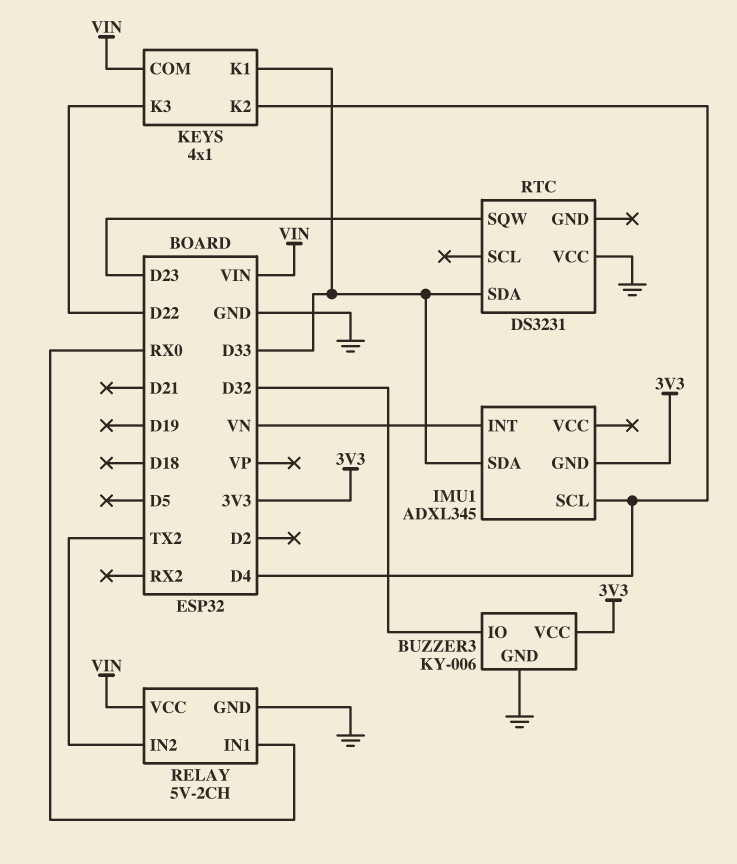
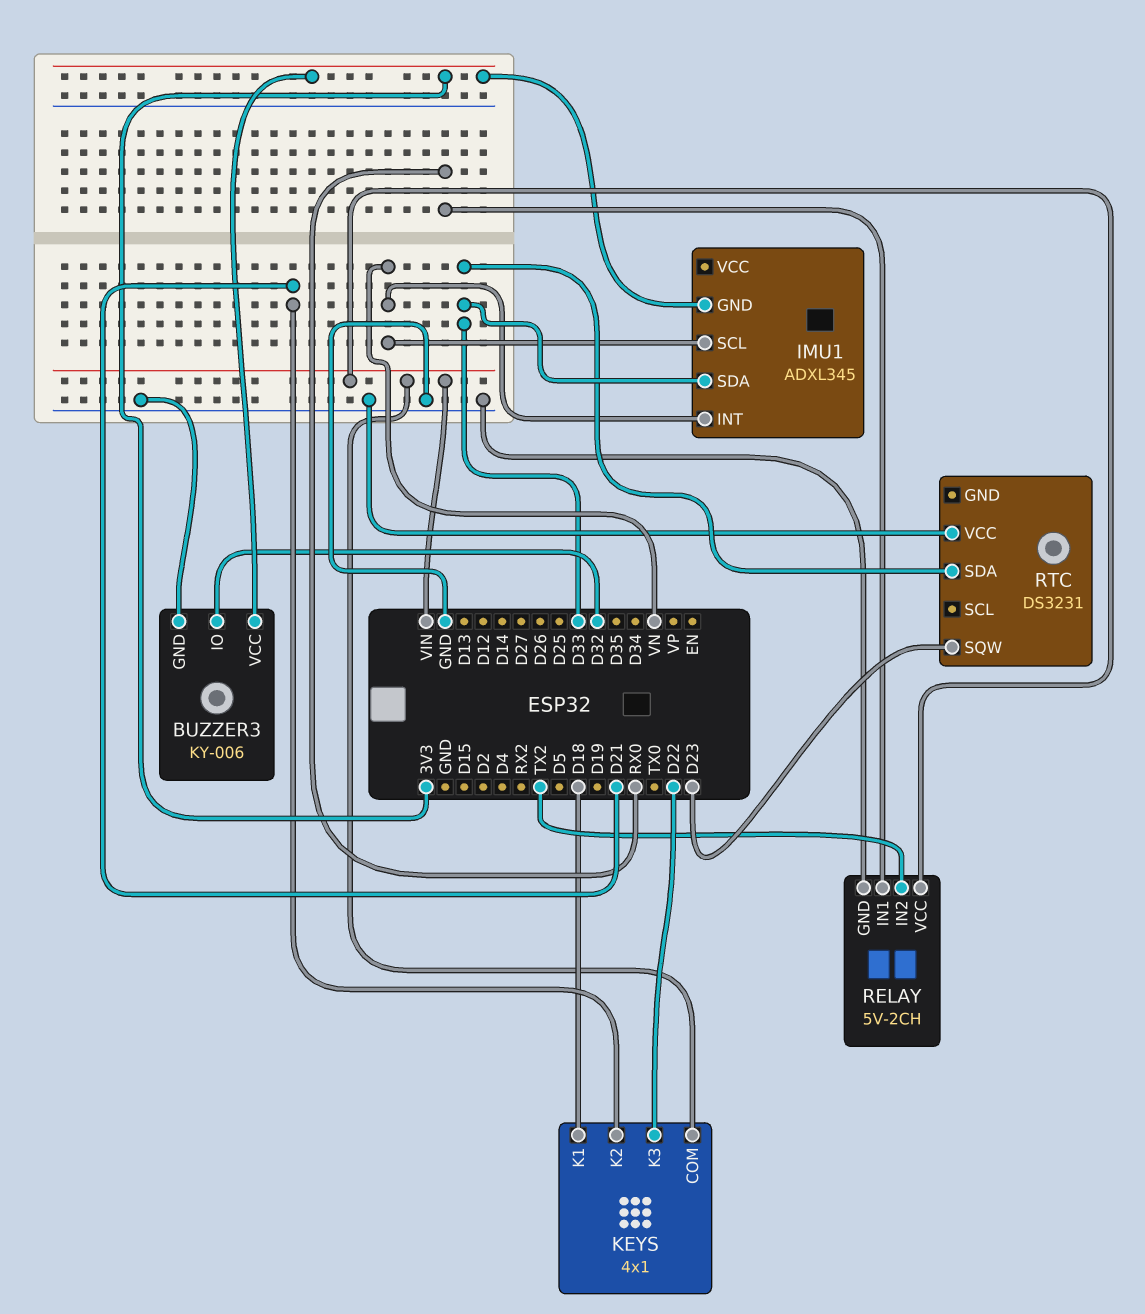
IMU1 pin SCL: D4 -> VN
KEYS pin K1: D33 -> D18
KEYS pin K2: D4 -> D21

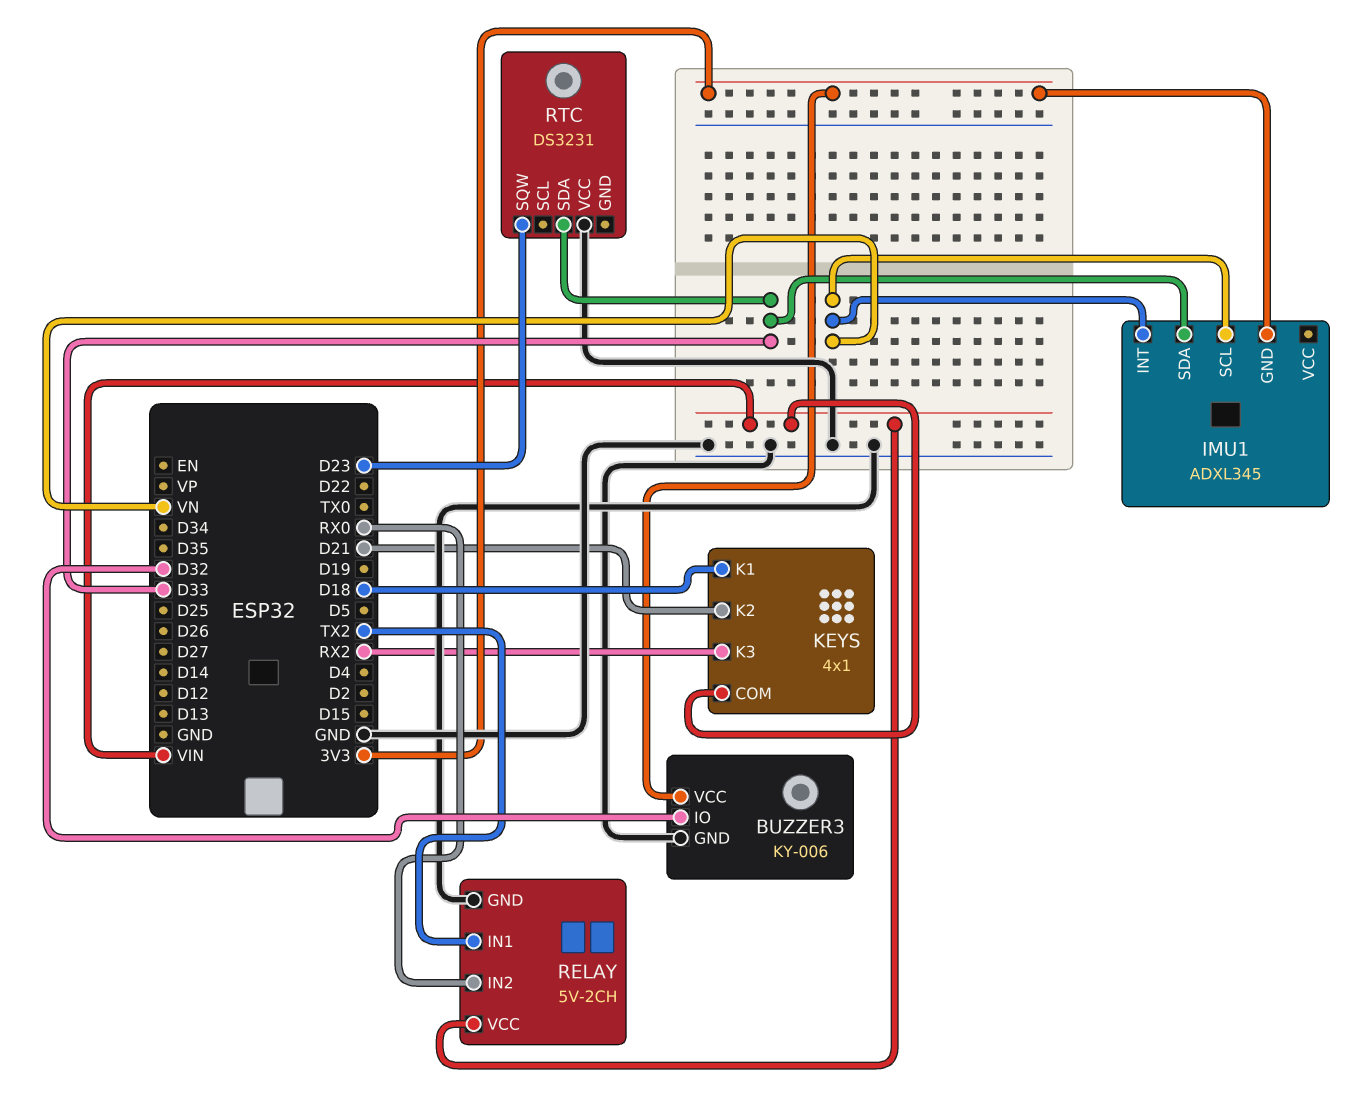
KEYS pin K3: D22 -> RX2
RELAY pin IN1: RX0 -> TX2
RELAY pin IN2: TX2 -> RX0

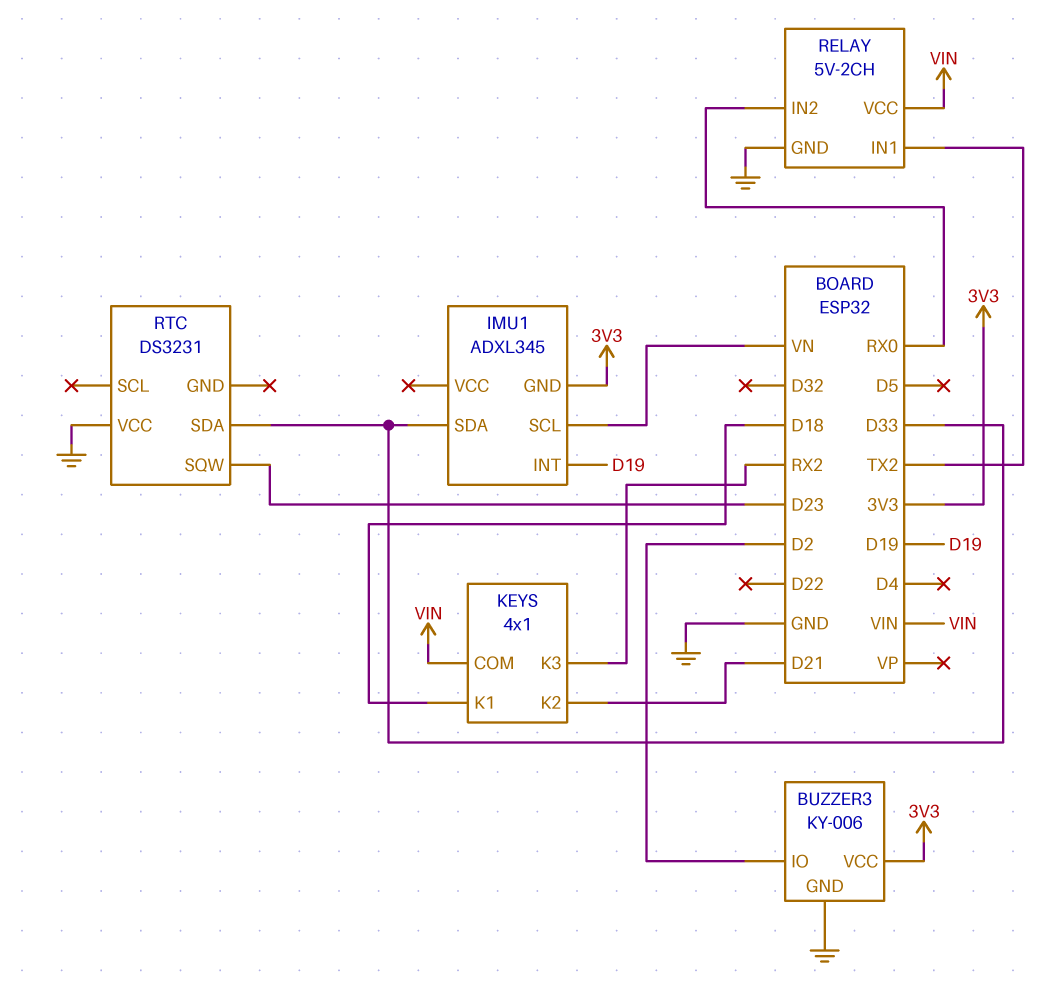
BUZZER3 pin IO: D32 -> D2
IMU1 pin INT: VN -> D19

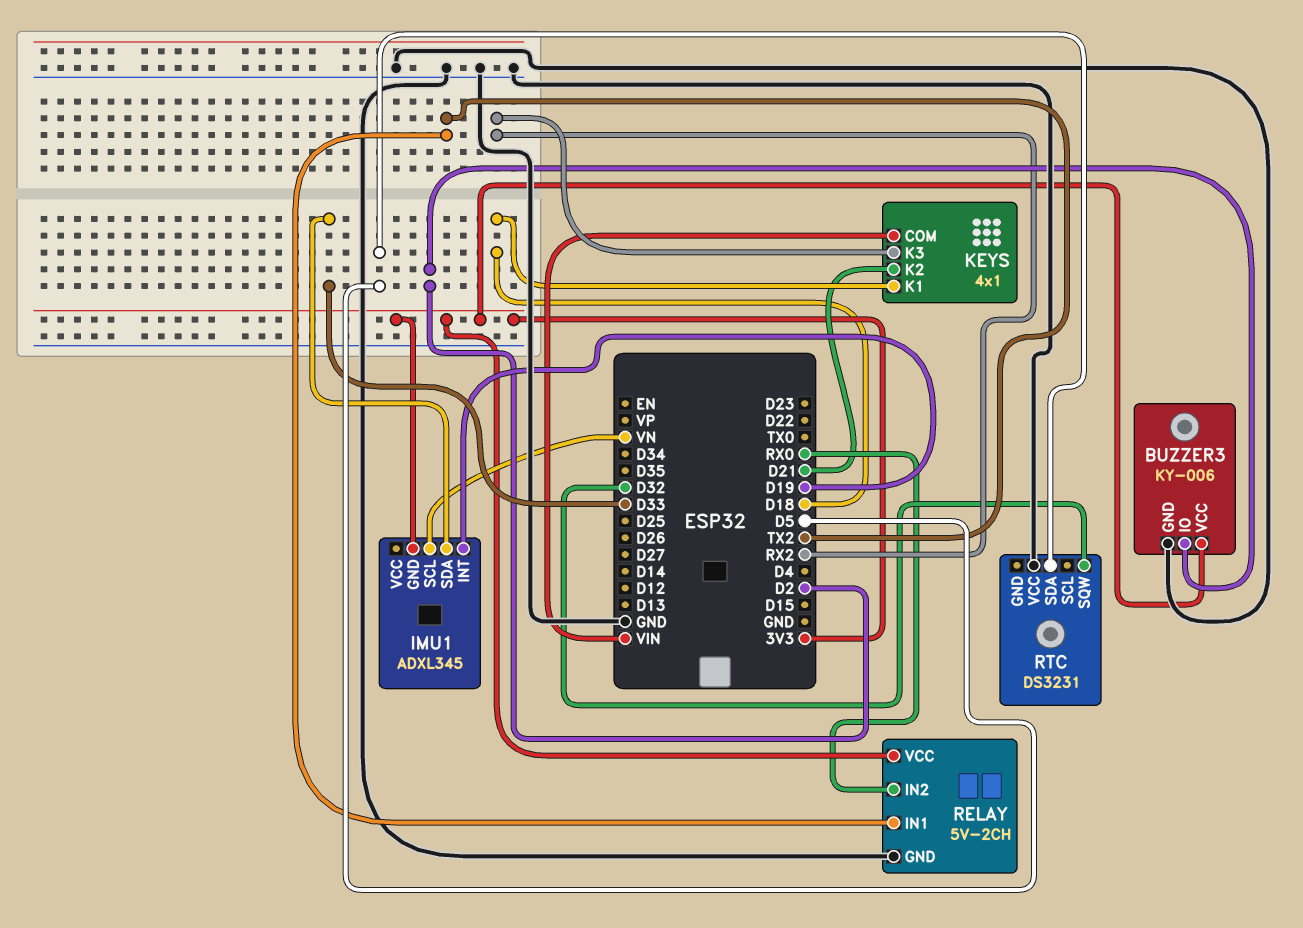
RELAY pin VCC: VIN -> 3V3
RTC pin SDA: D33 -> D5
RTC pin SQW: D23 -> D32

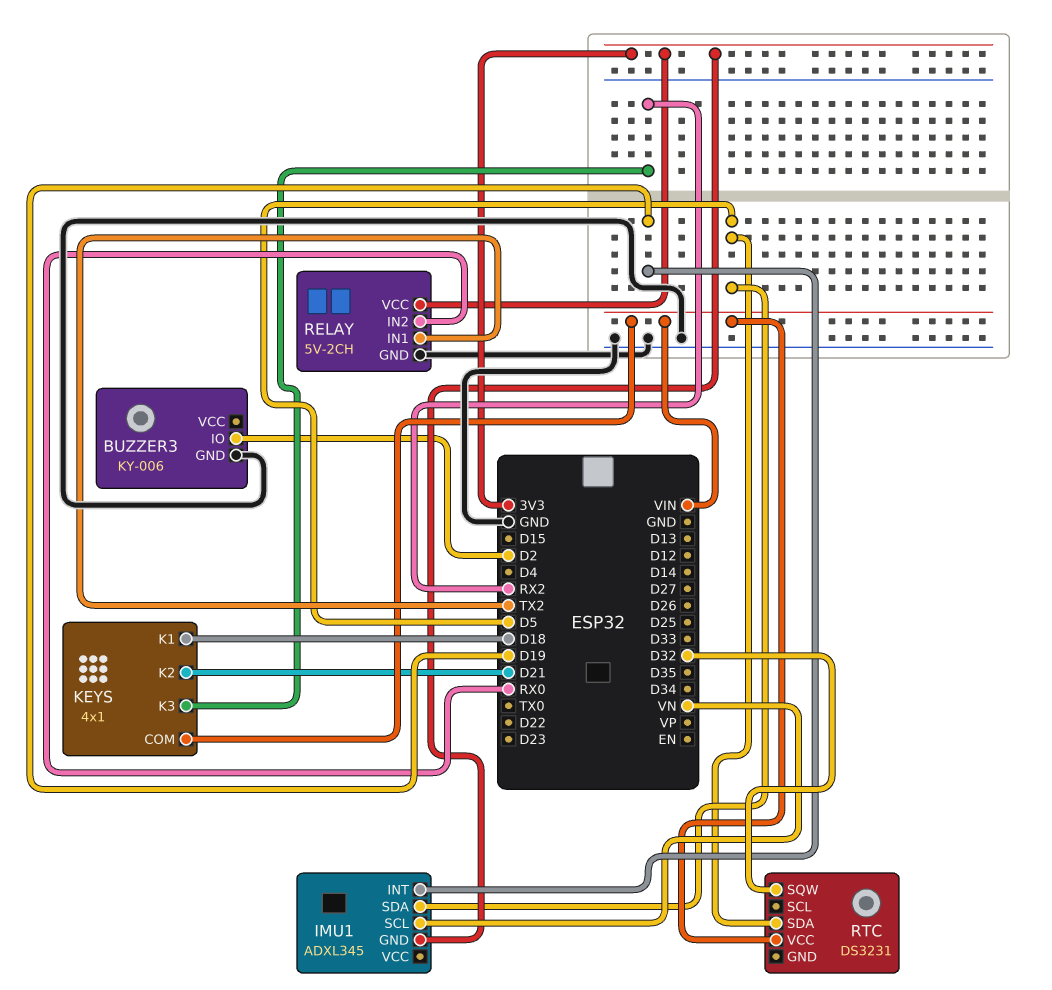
BUZZER3 pin VCC: 3V3 -> none
IMU1 pin SDA: D33 -> D5
RTC pin VCC: GND -> VIN

